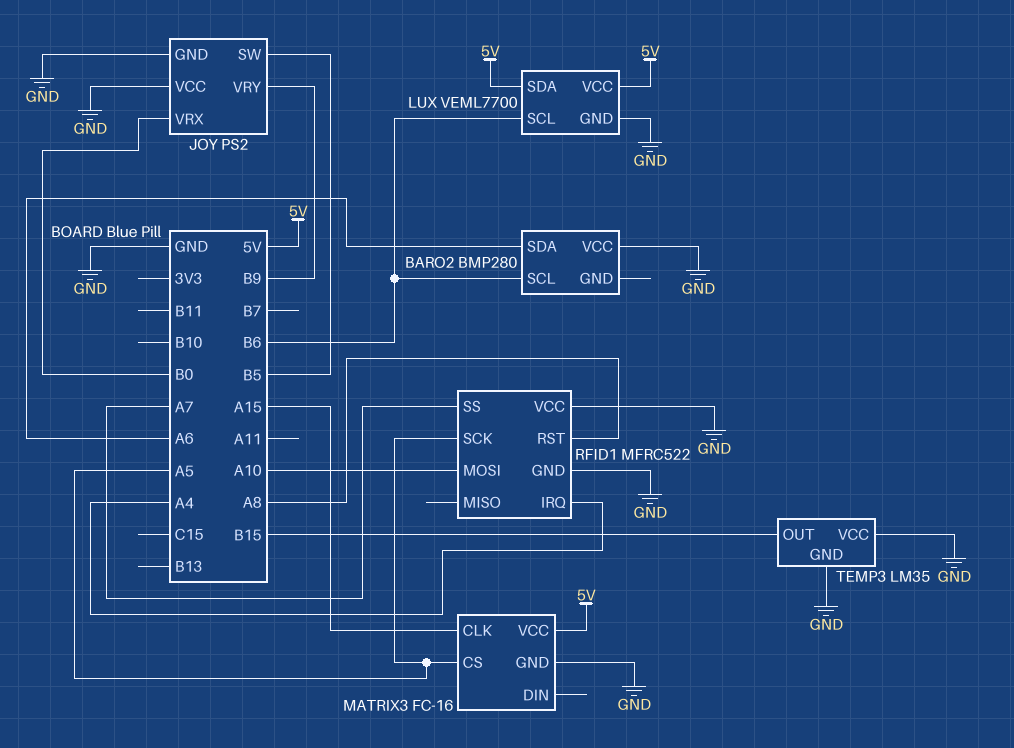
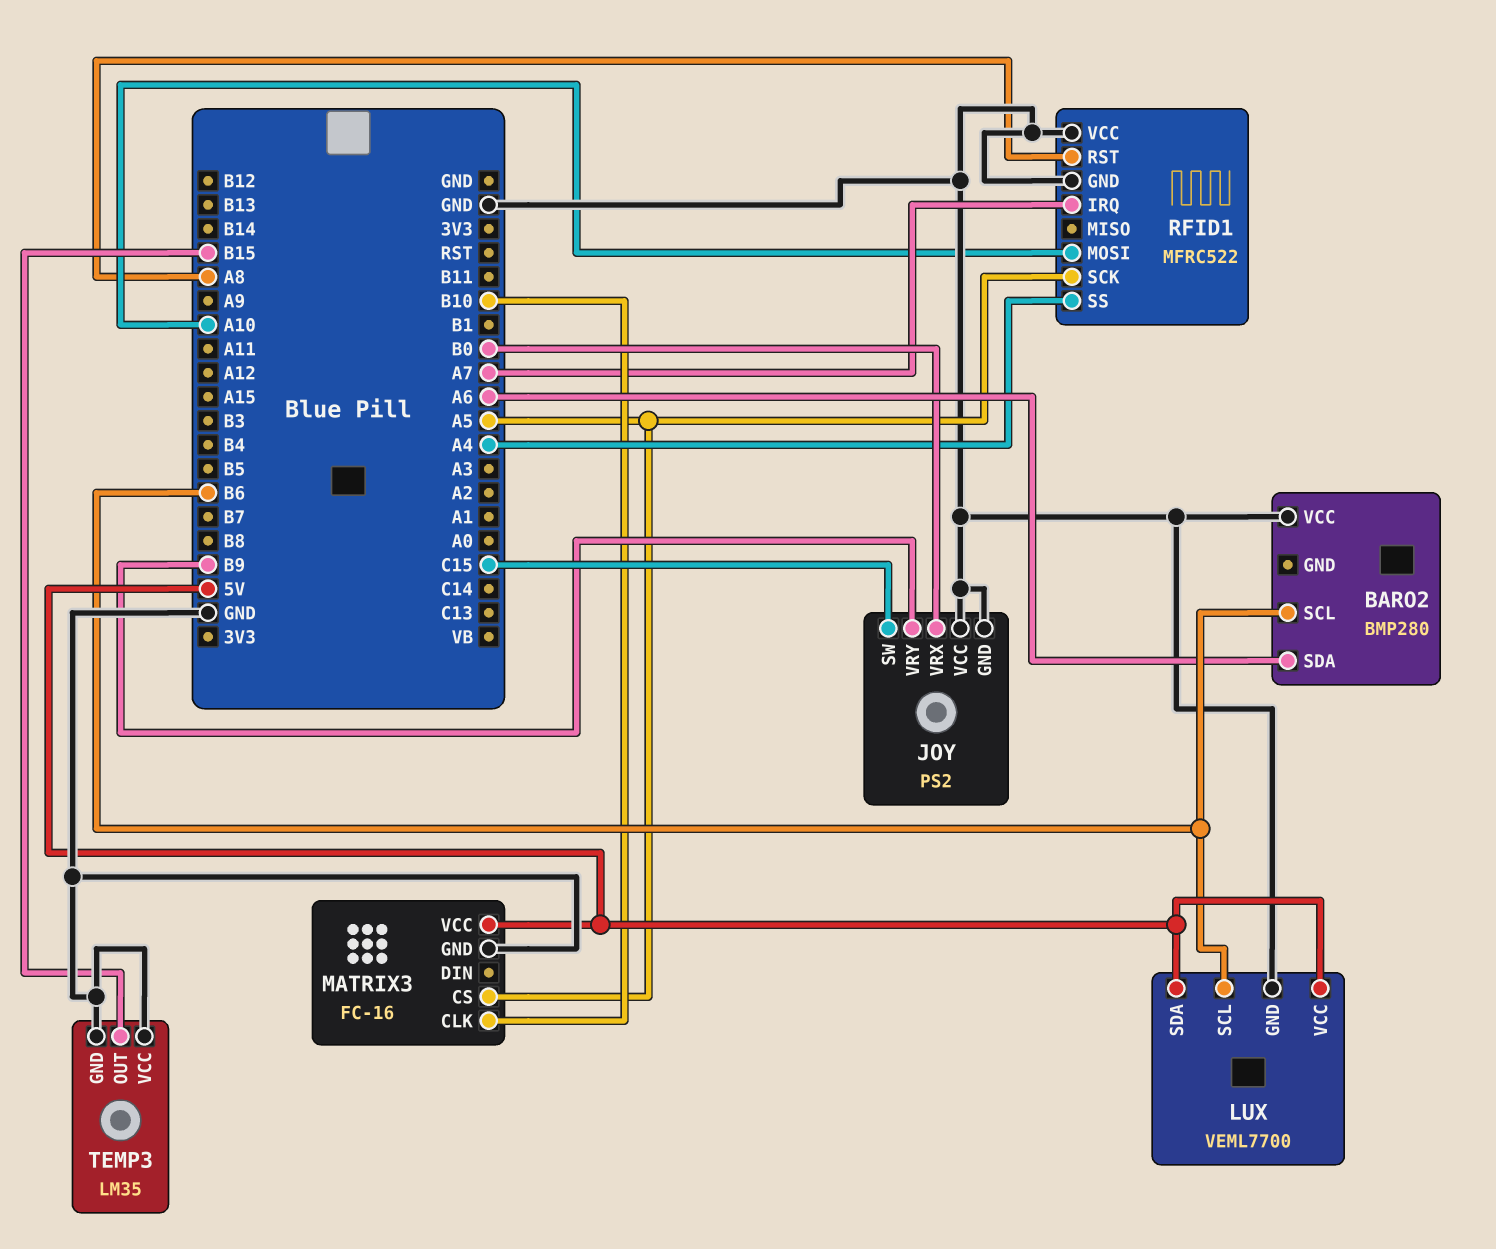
JOY pin SW: B5 -> C15
MATRIX3 pin CLK: A15 -> B10
RFID1 pin IRQ: A4 -> A7
RFID1 pin SS: A7 -> A4

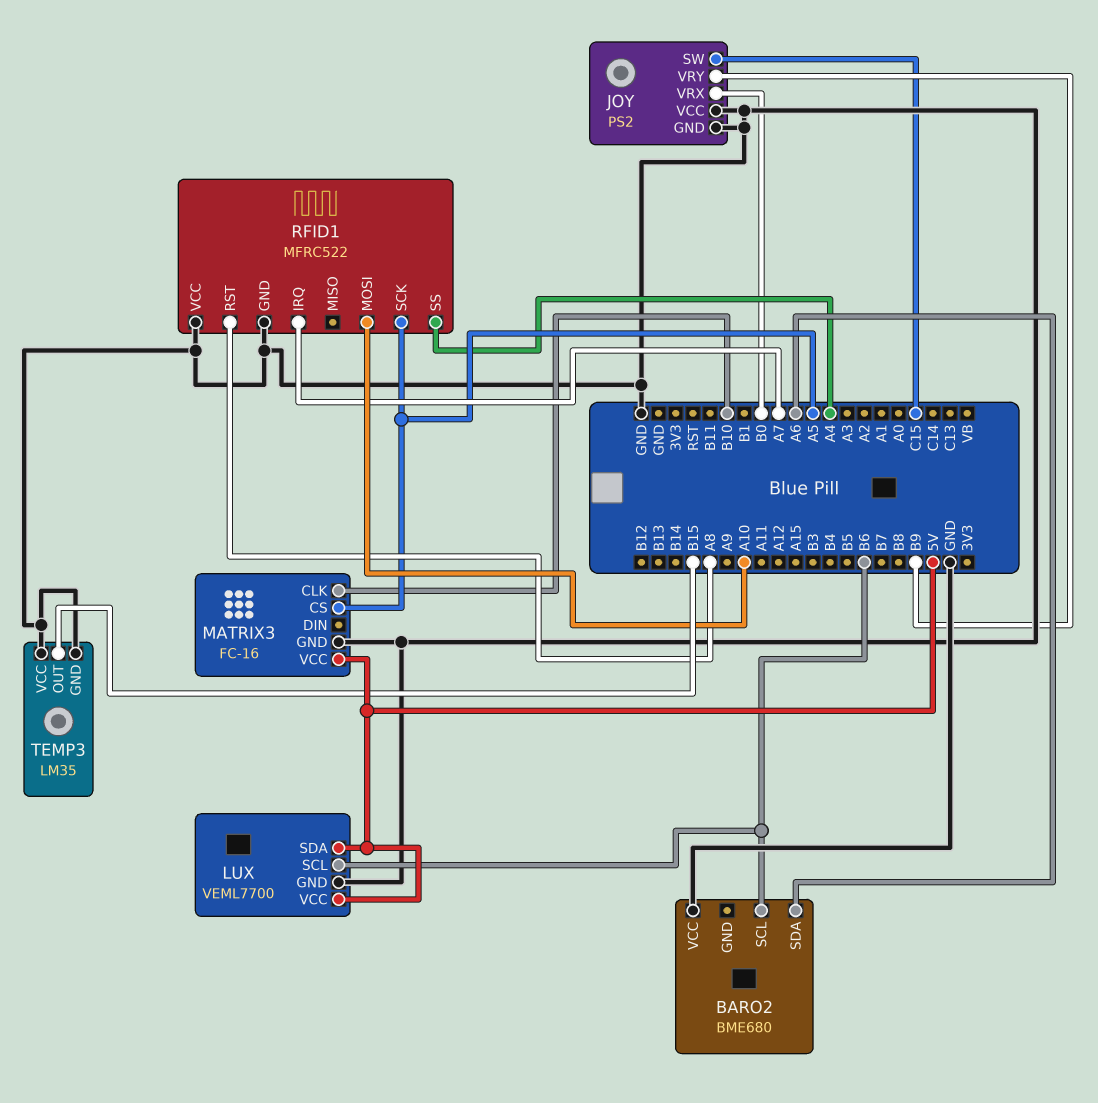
BARO2: BMP280 -> BME680

